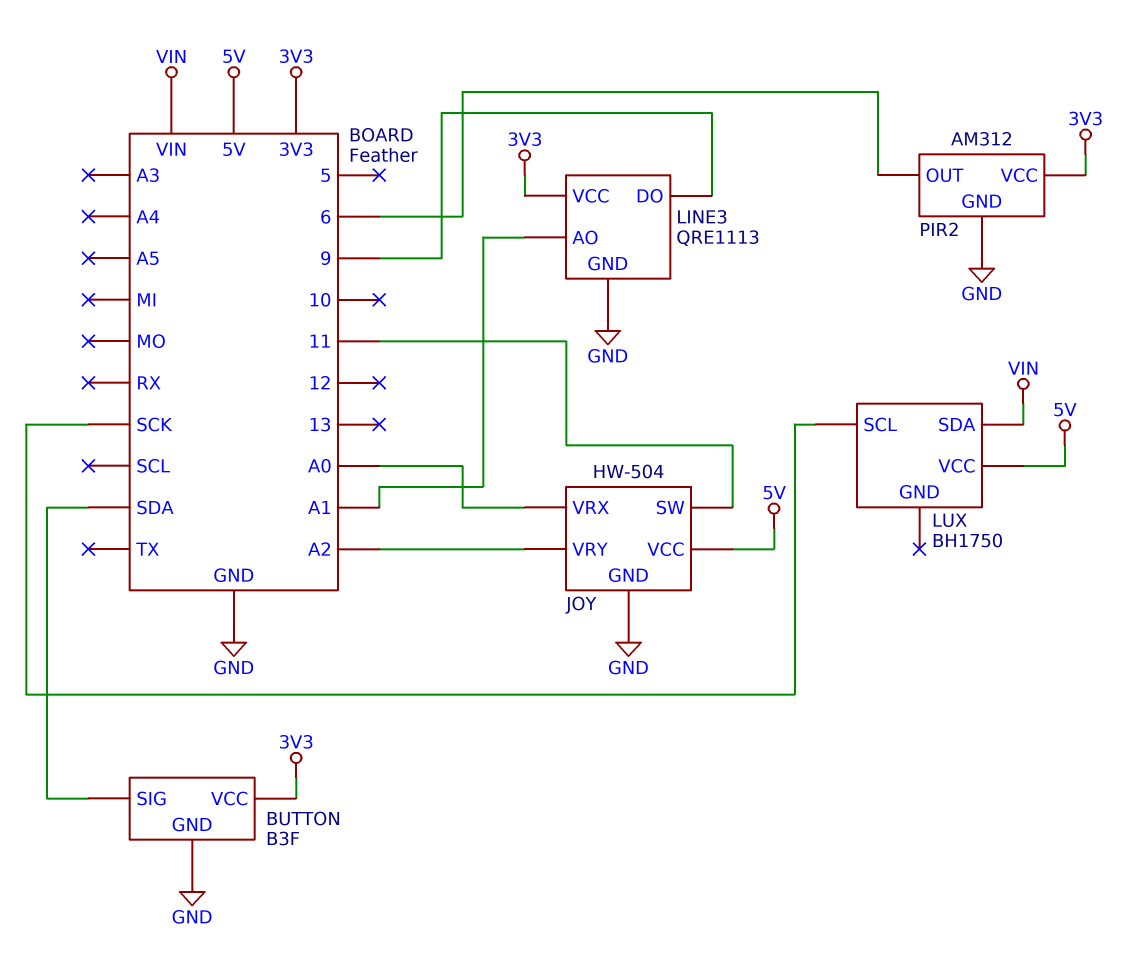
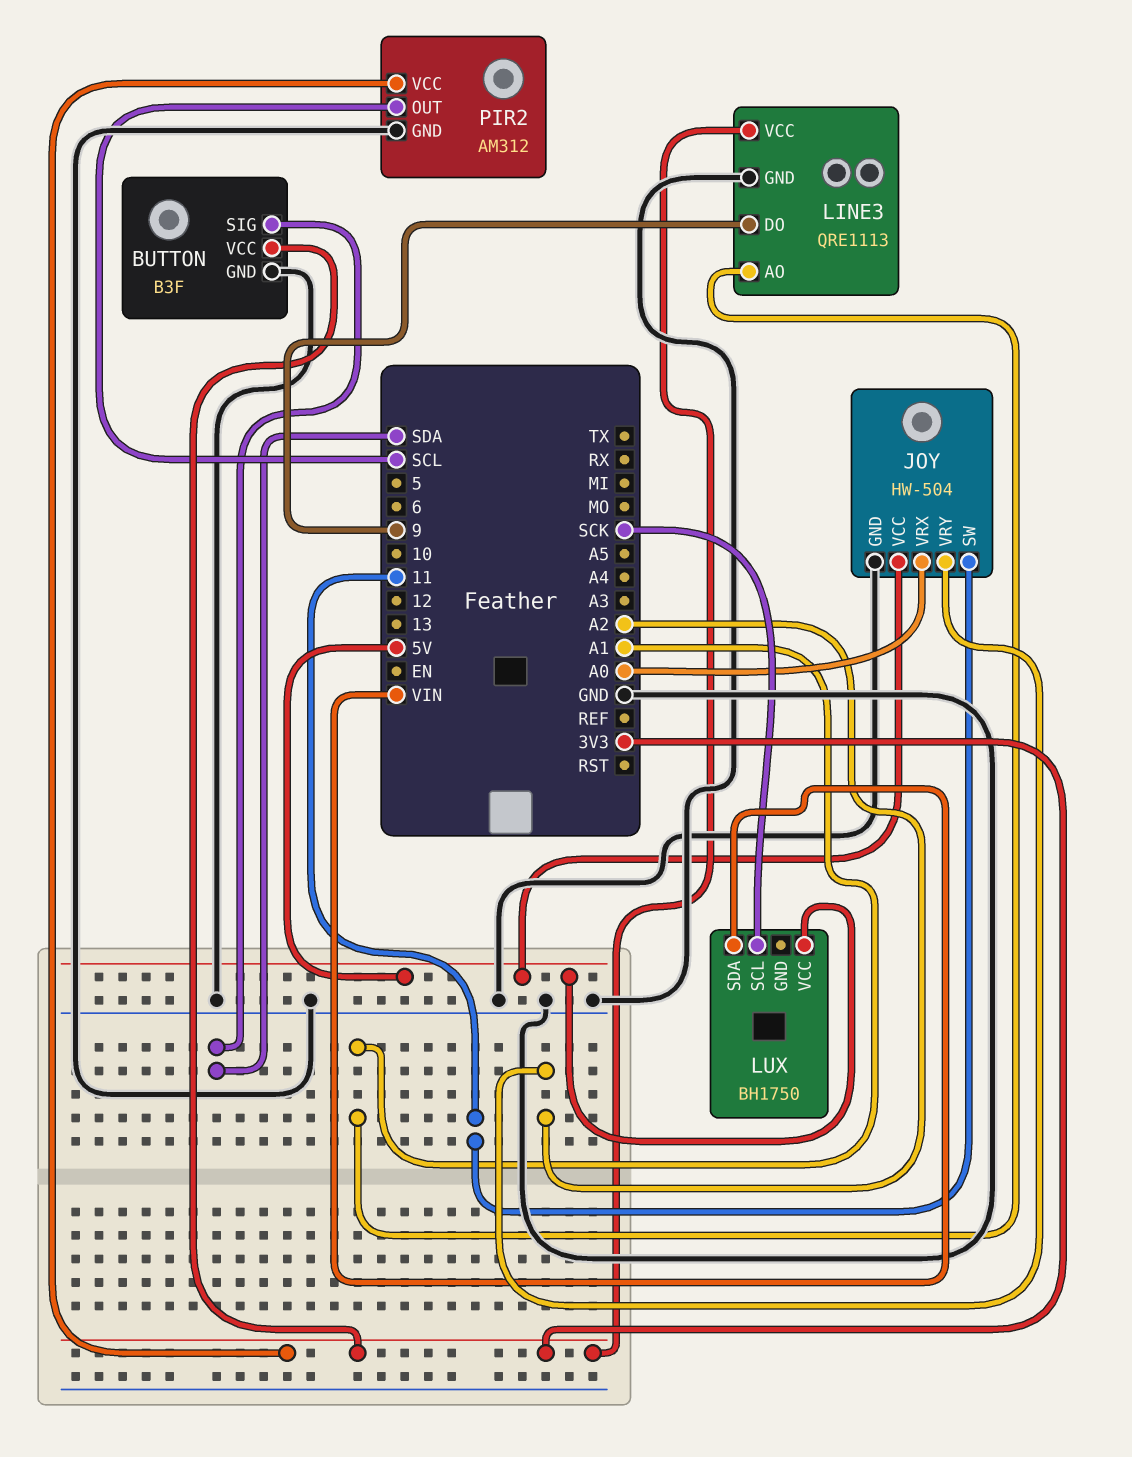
PIR2 pin OUT: 6 -> SCL

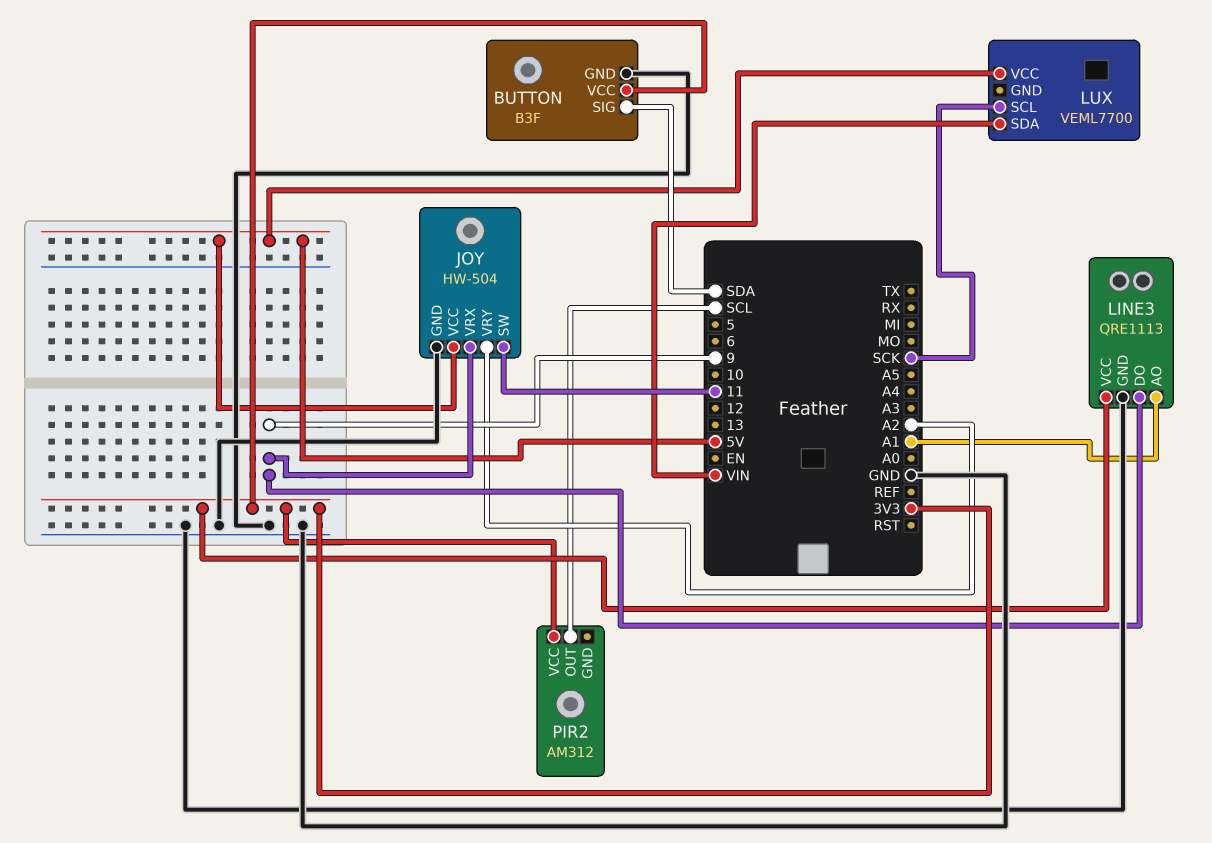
JOY pin VRX: A0 -> 9
LUX: BH1750 -> VEML7700
PIR2 pin GND: GND -> none

